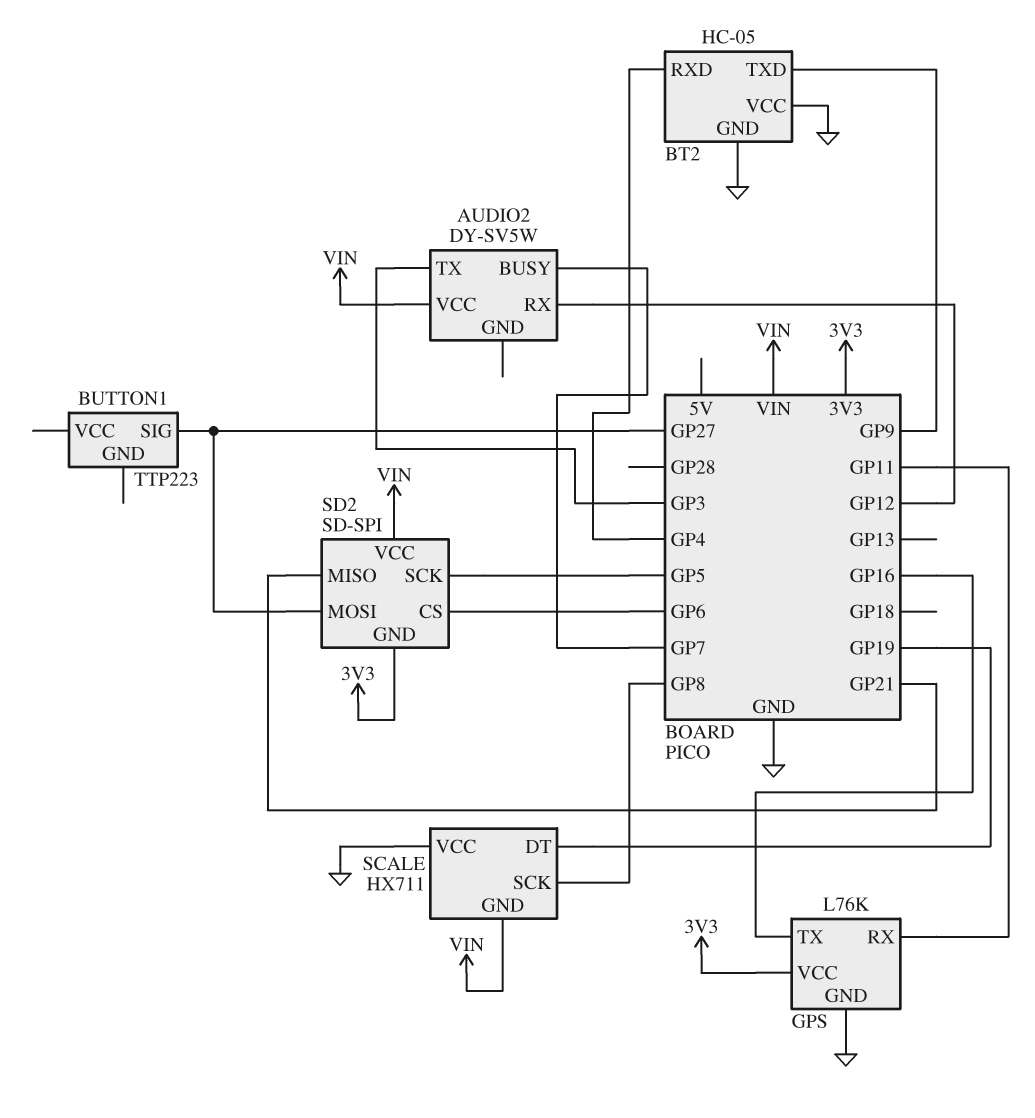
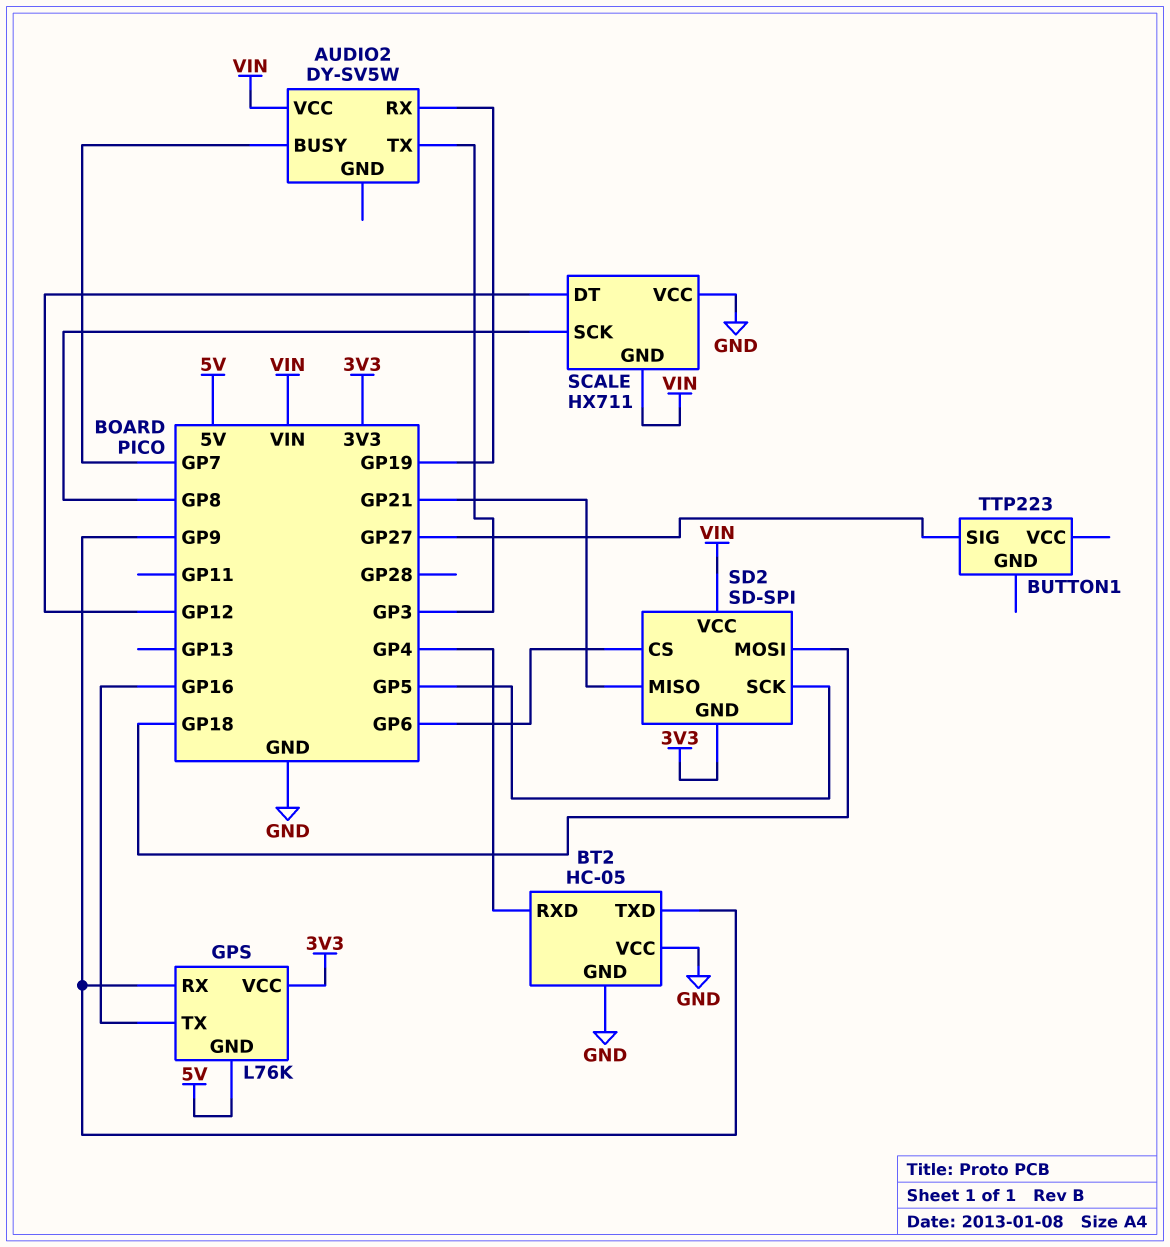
AUDIO2 pin RX: GP12 -> GP19
GPS pin GND: GND -> 5V
GPS pin RX: GP11 -> GP9
SCALE pin DT: GP19 -> GP12
SD2 pin MOSI: GP27 -> GP18

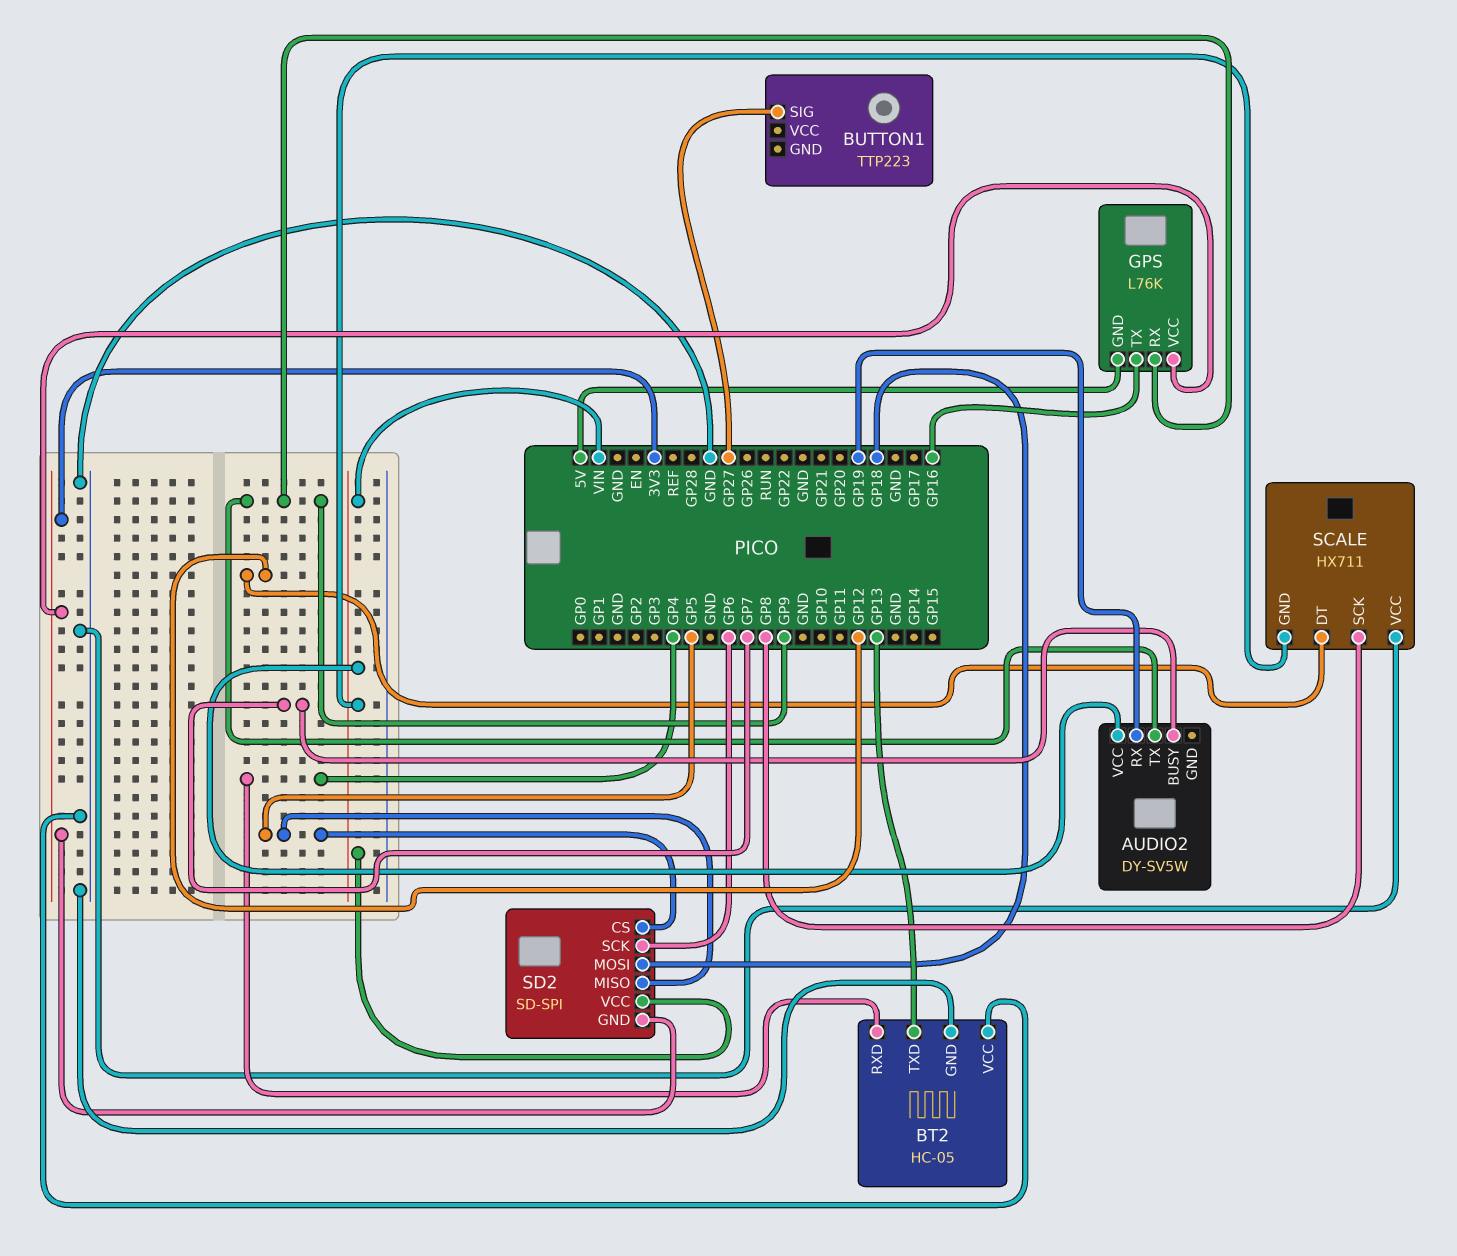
AUDIO2 pin TX: GP3 -> GP9
BT2 pin TXD: GP9 -> GP13
SD2 pin CS: GP6 -> GP5
SD2 pin MISO: GP21 -> GP5
SD2 pin SCK: GP5 -> GP6

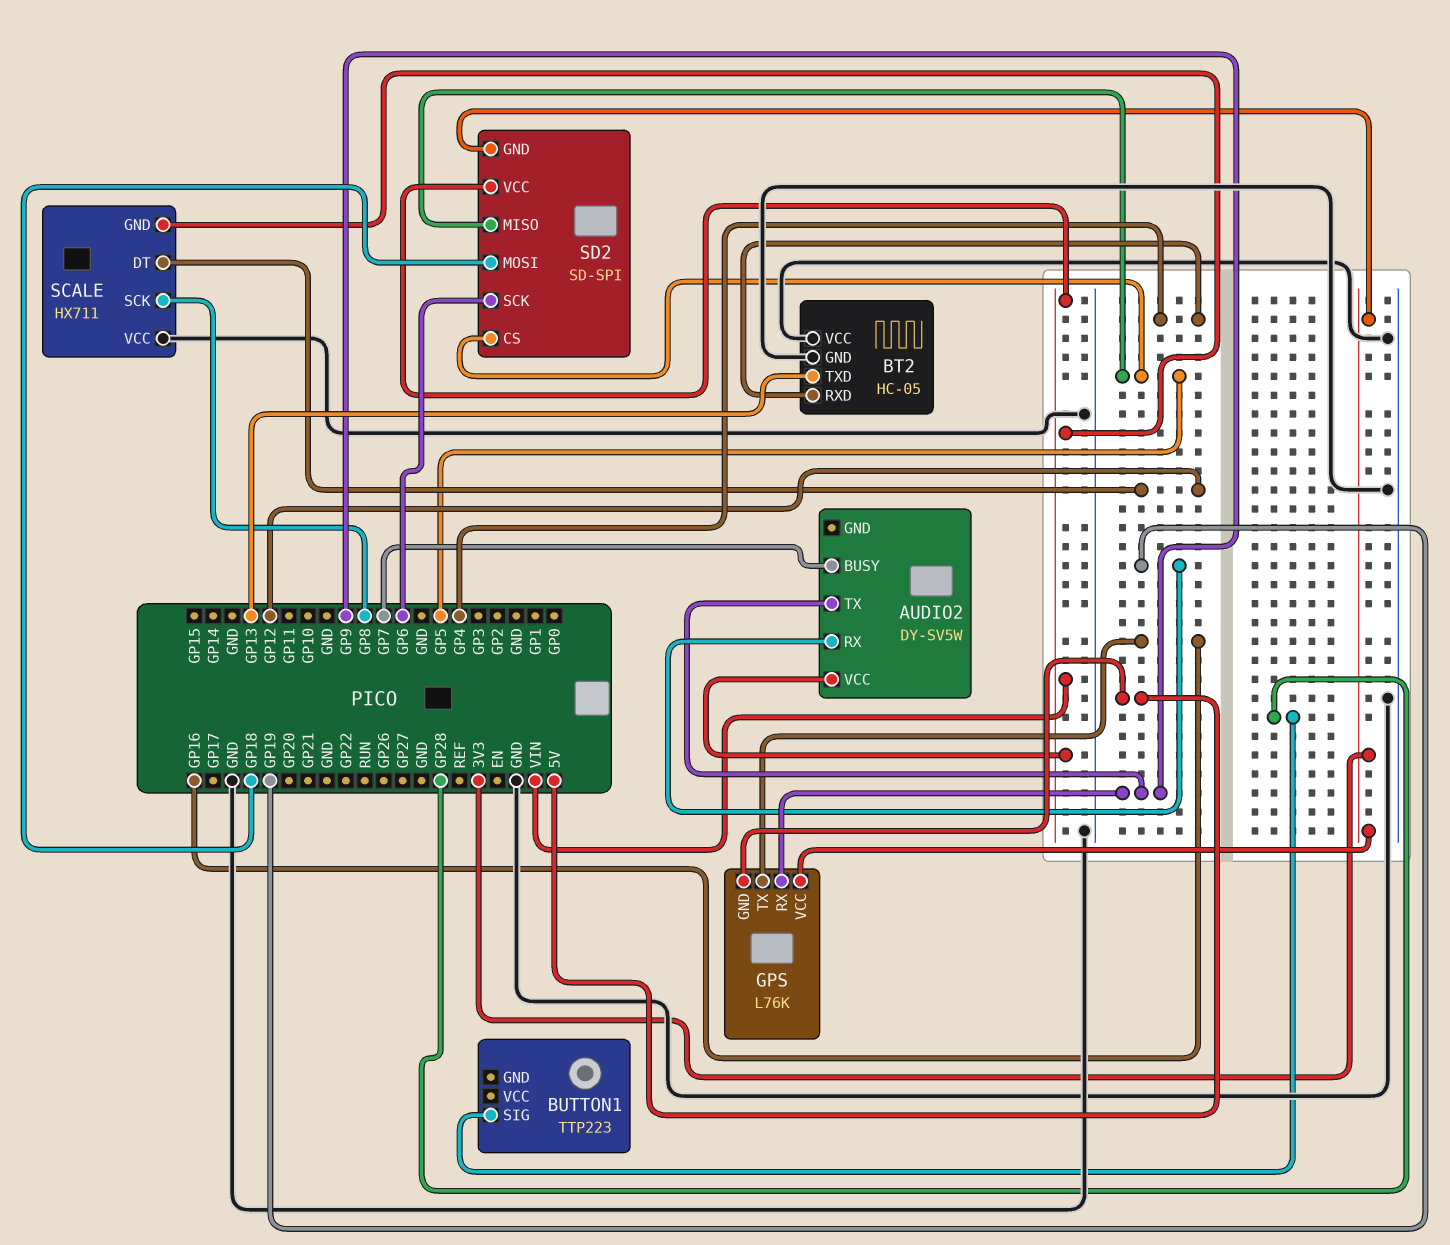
BUTTON1 pin SIG: GP27 -> GP28

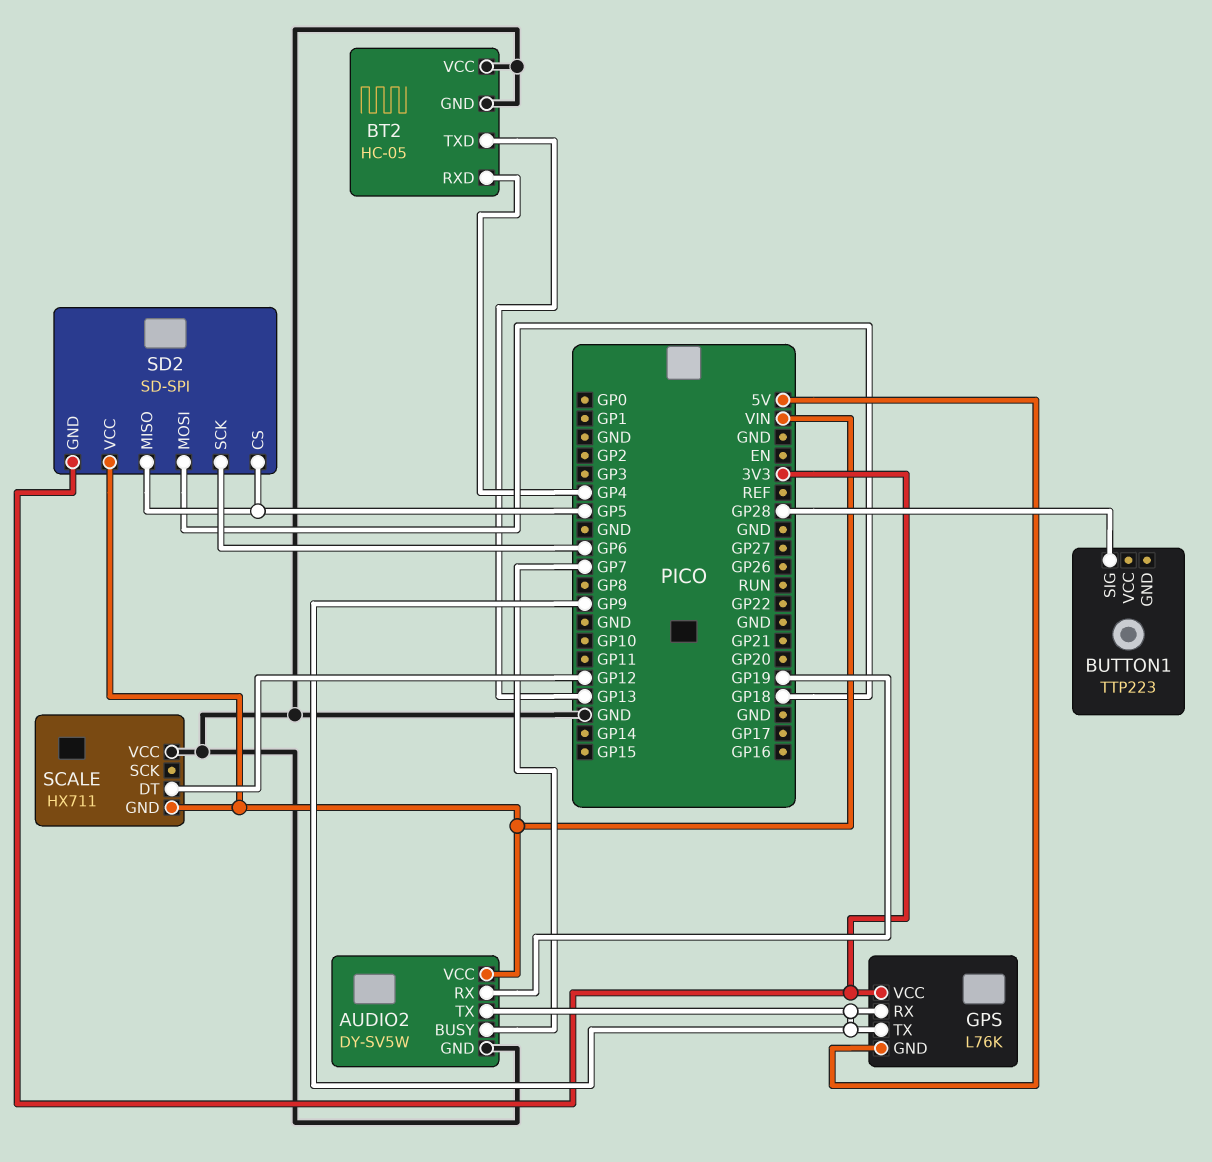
AUDIO2 pin GND: none -> GND
GPS pin TX: GP16 -> GP9
SCALE pin SCK: GP8 -> none

